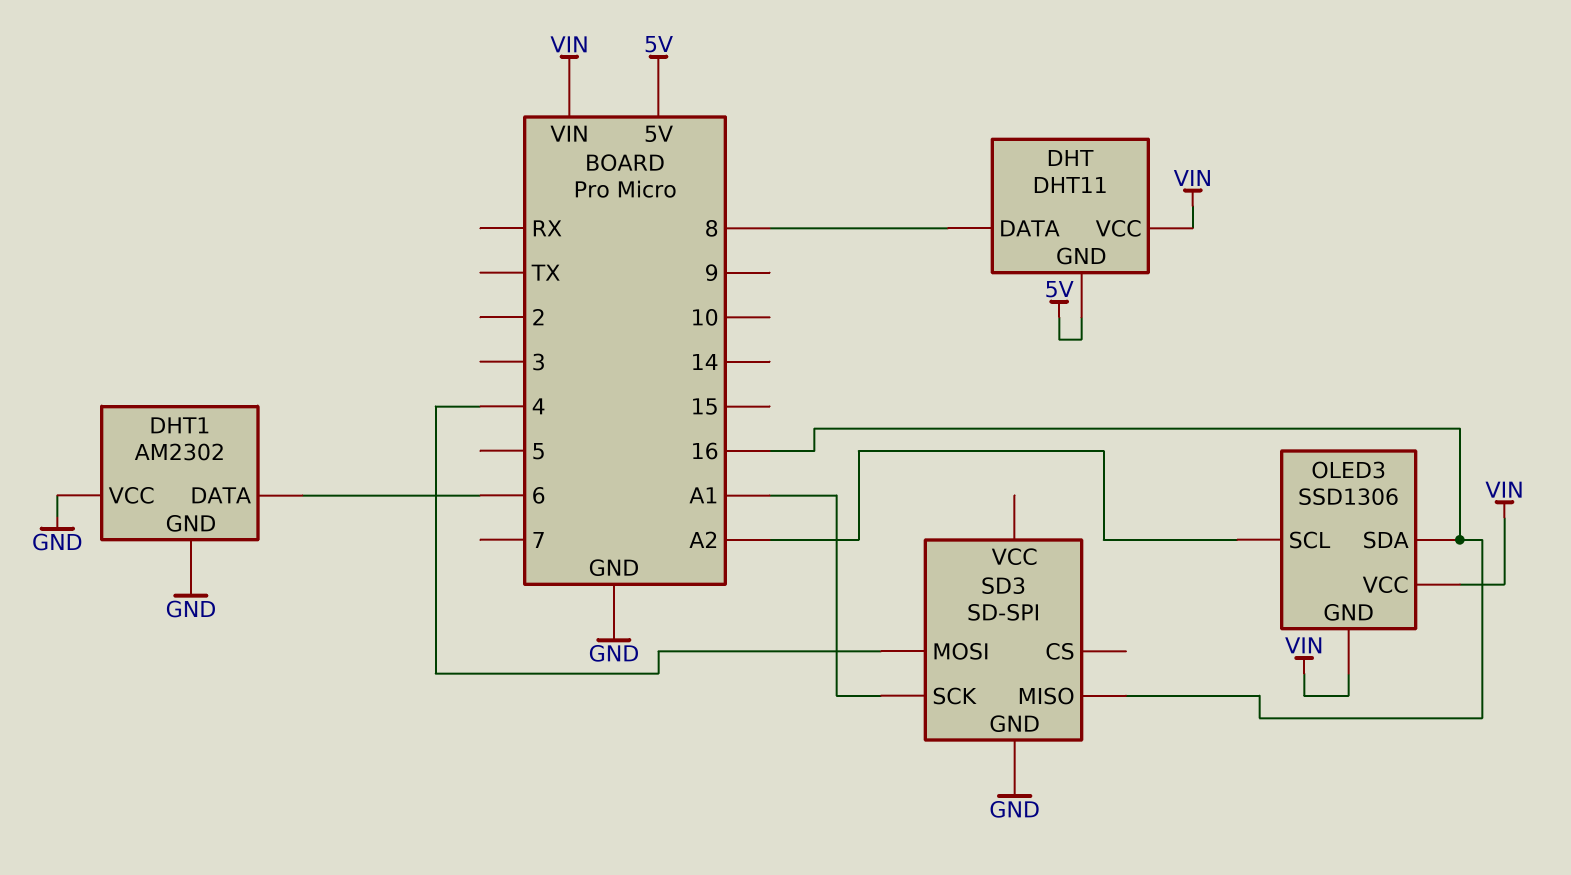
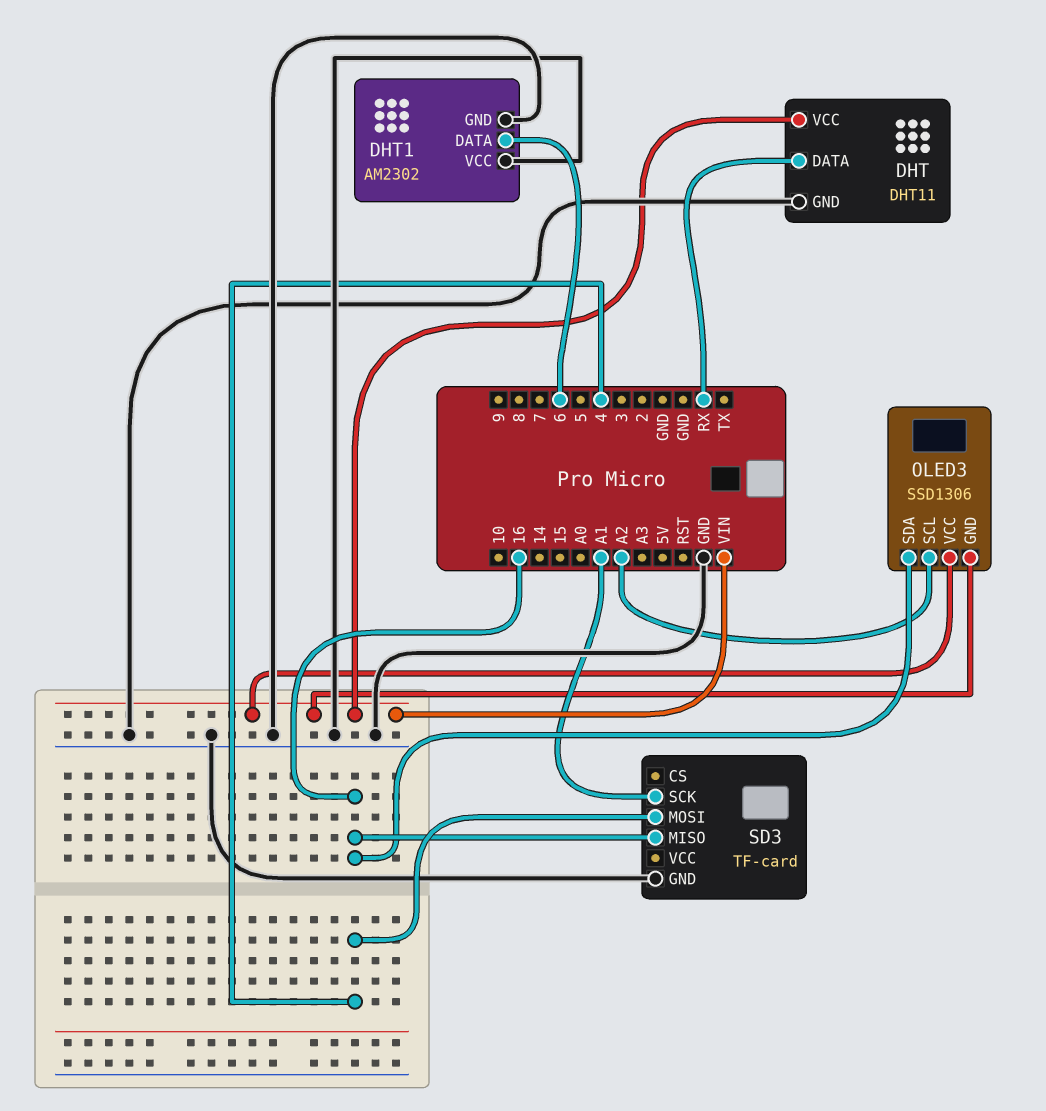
DHT pin DATA: 8 -> RX
DHT pin GND: 5V -> GND
SD3: SD-SPI -> TF-card

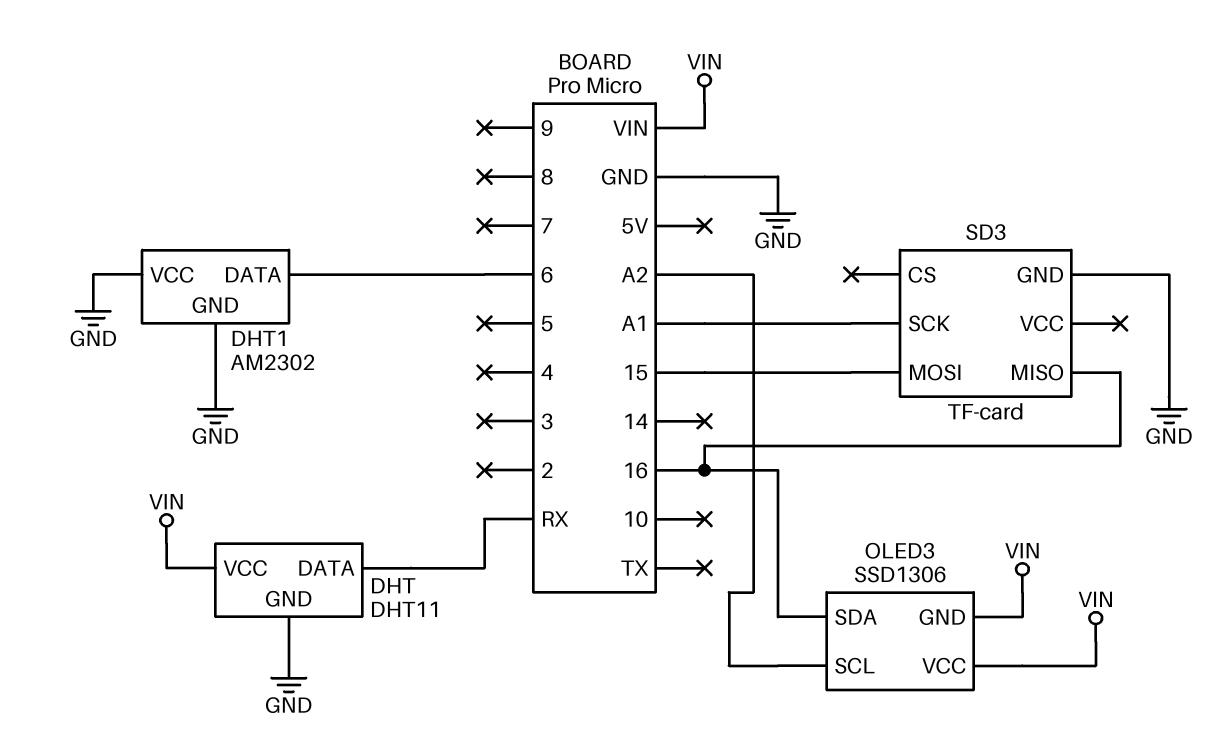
SD3 pin MOSI: 4 -> 15

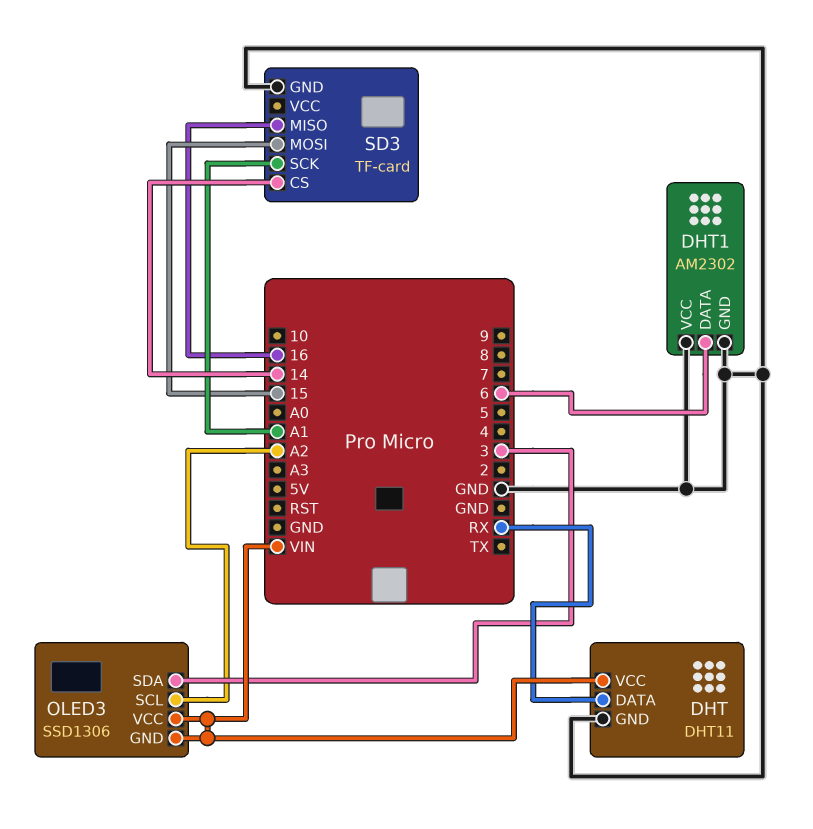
OLED3 pin SDA: 16 -> 3
SD3 pin CS: none -> 14

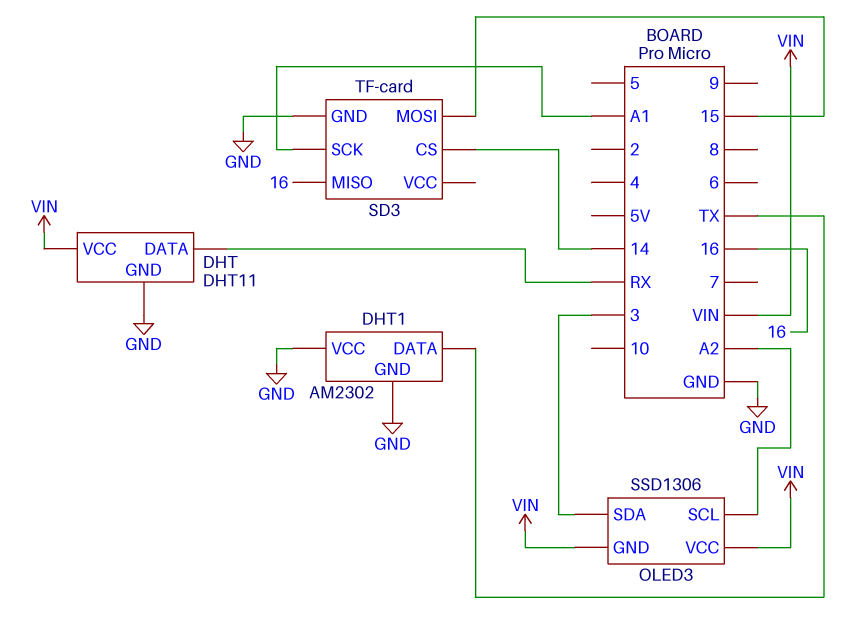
DHT1 pin DATA: 6 -> TX

